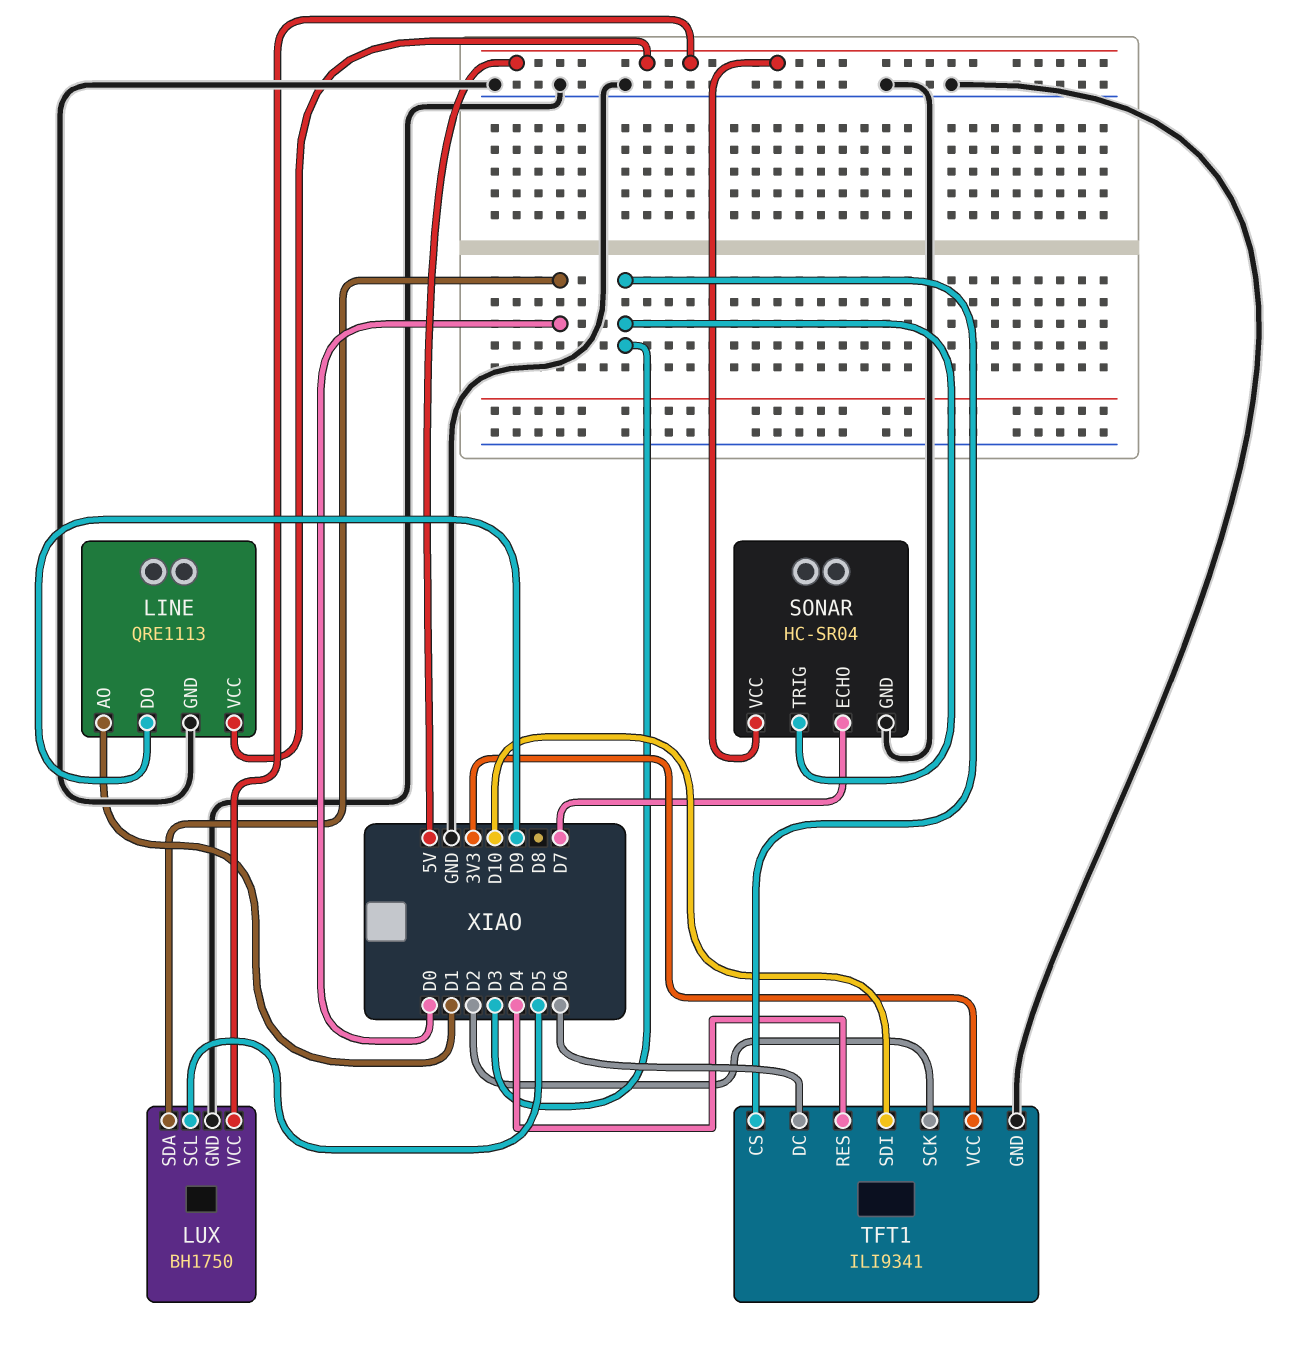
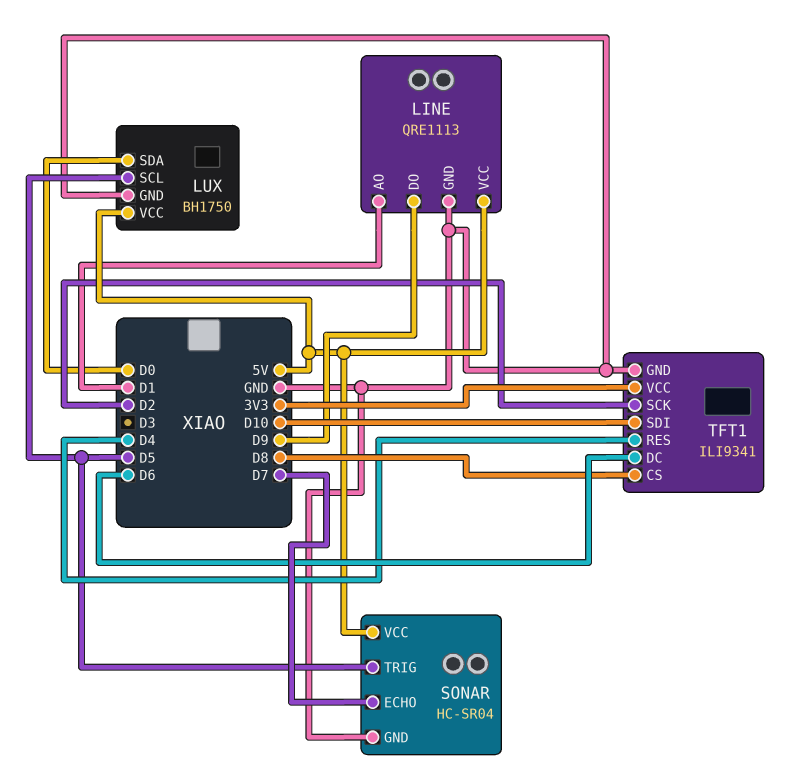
SONAR pin TRIG: D3 -> D5
TFT1 pin CS: D3 -> D8

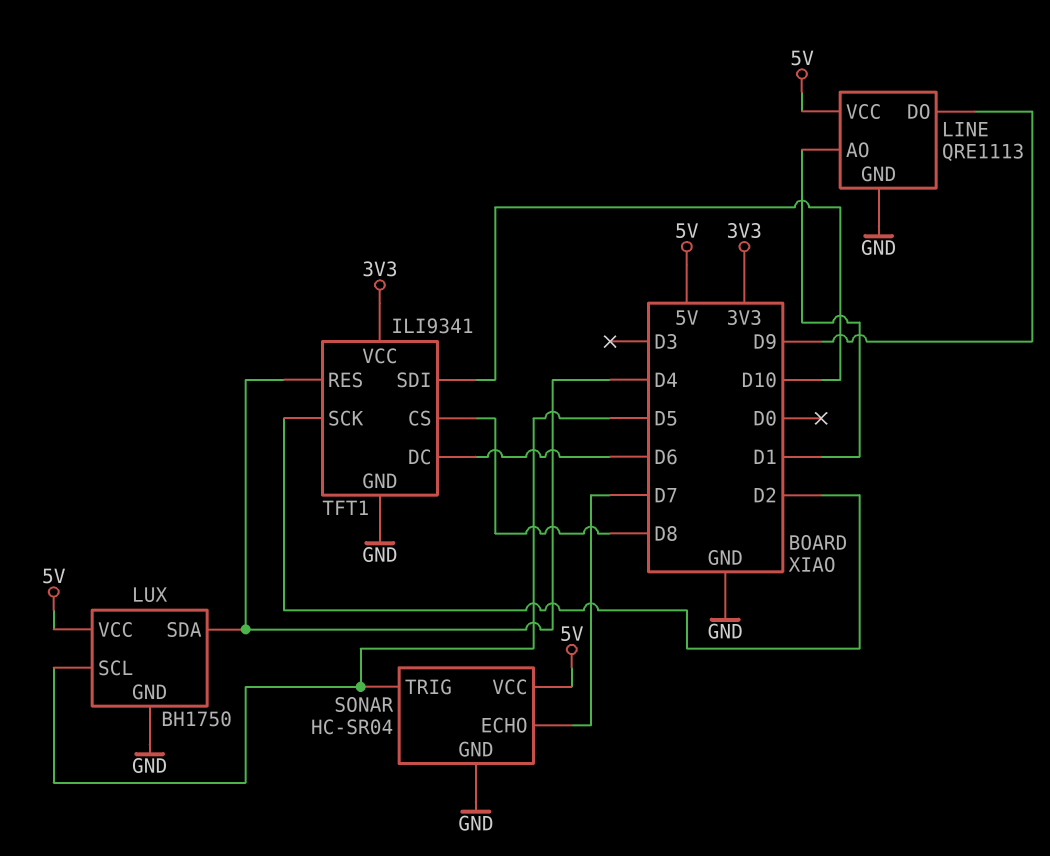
LUX pin SDA: D0 -> D4

